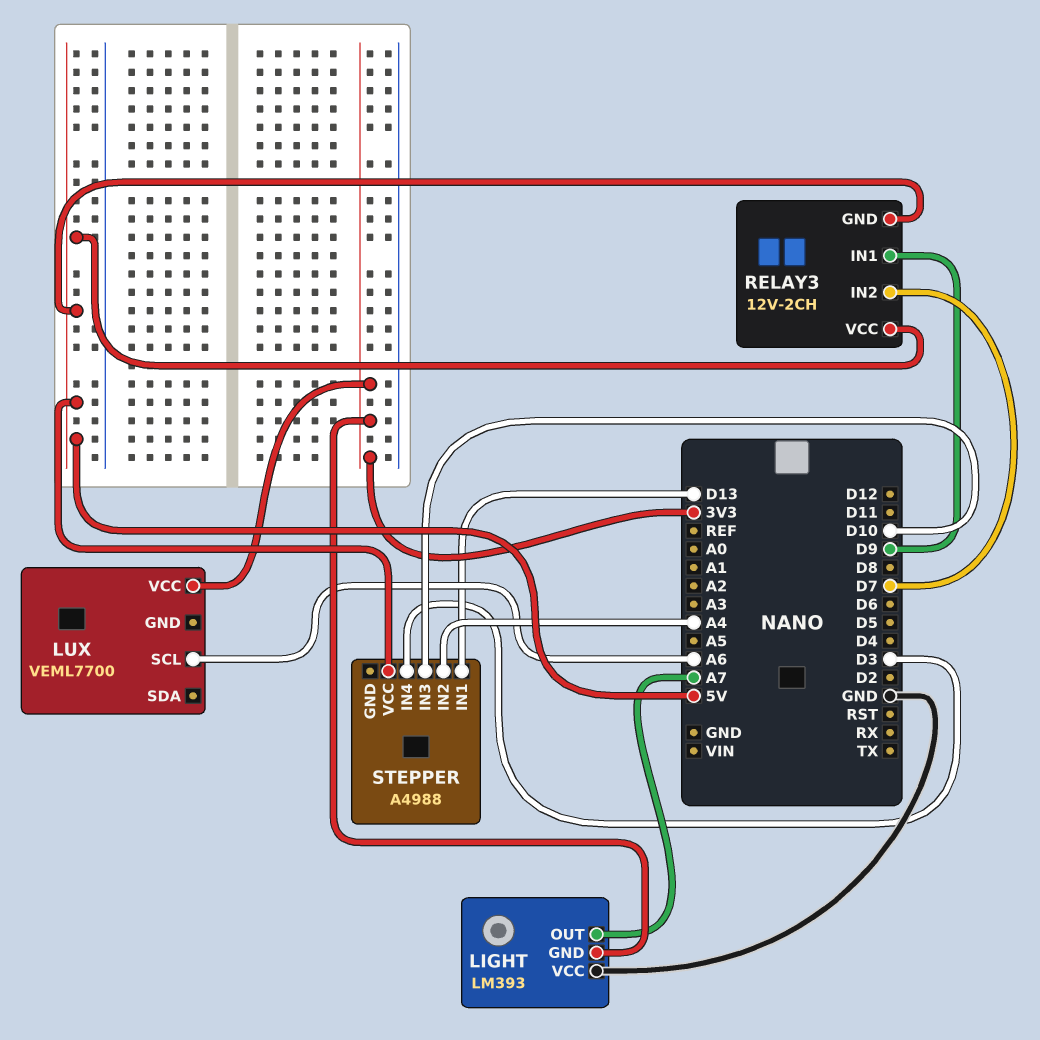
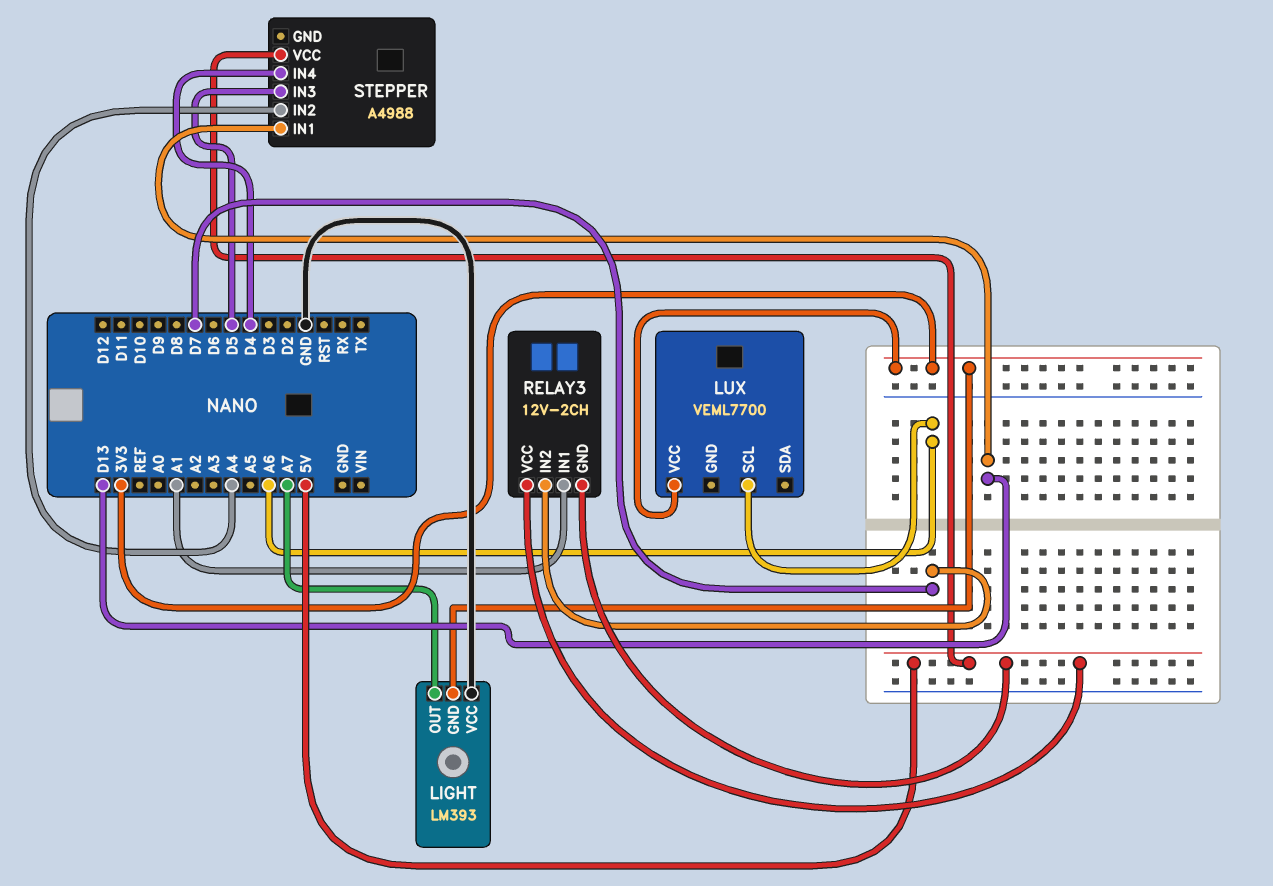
RELAY3 pin IN1: D9 -> A1
STEPPER pin IN3: D10 -> D5
STEPPER pin IN4: D3 -> D4

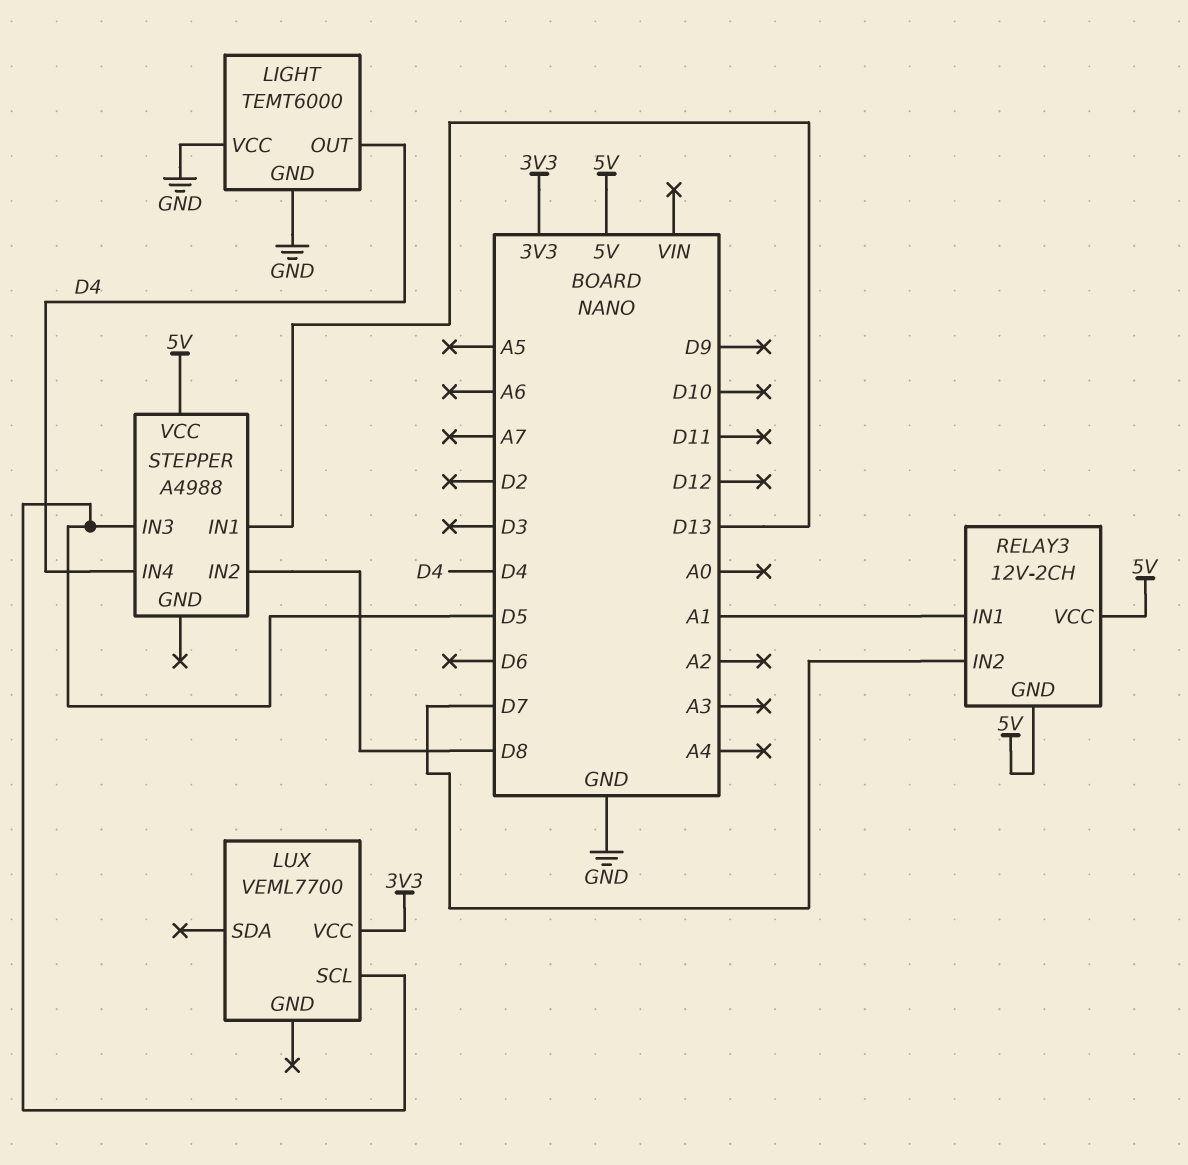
LIGHT: LM393 -> TEMT6000
LIGHT pin GND: 3V3 -> GND
LIGHT pin OUT: A7 -> D4
LUX pin SCL: A6 -> D5
STEPPER pin IN2: A4 -> D8

